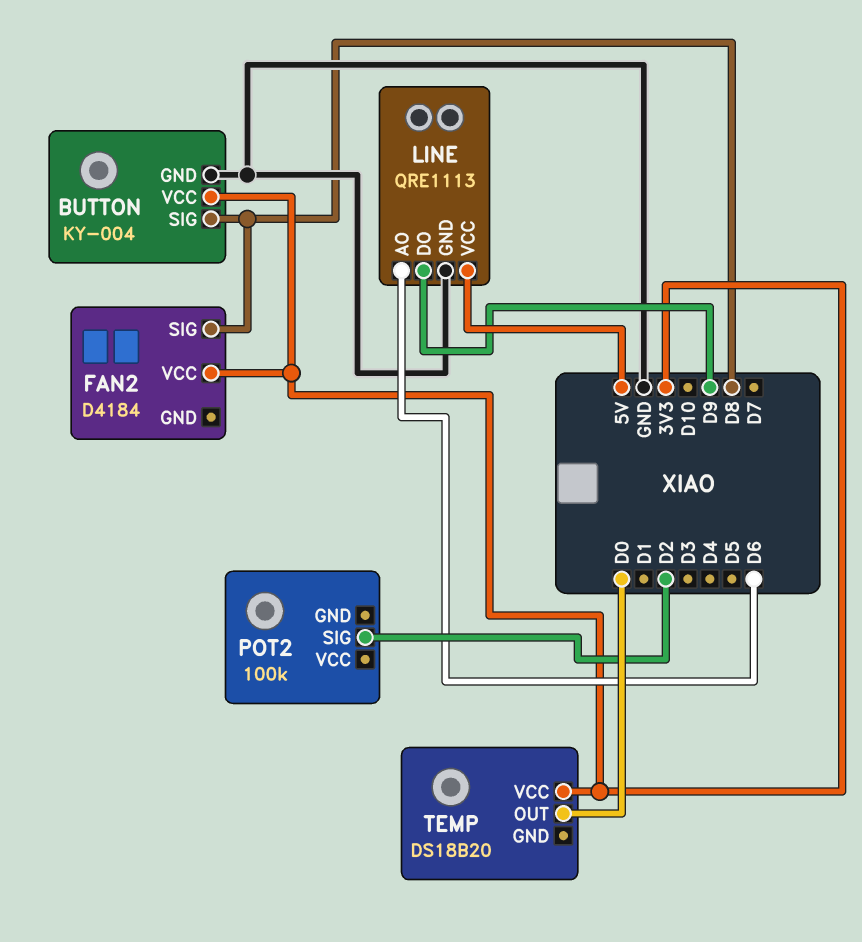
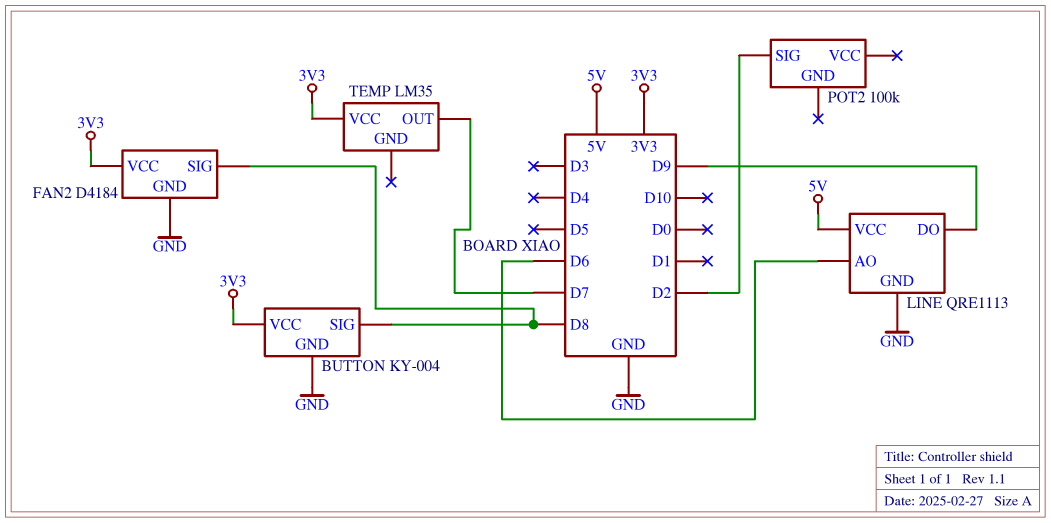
FAN2 pin GND: none -> GND
TEMP: DS18B20 -> LM35
TEMP pin OUT: D0 -> D7

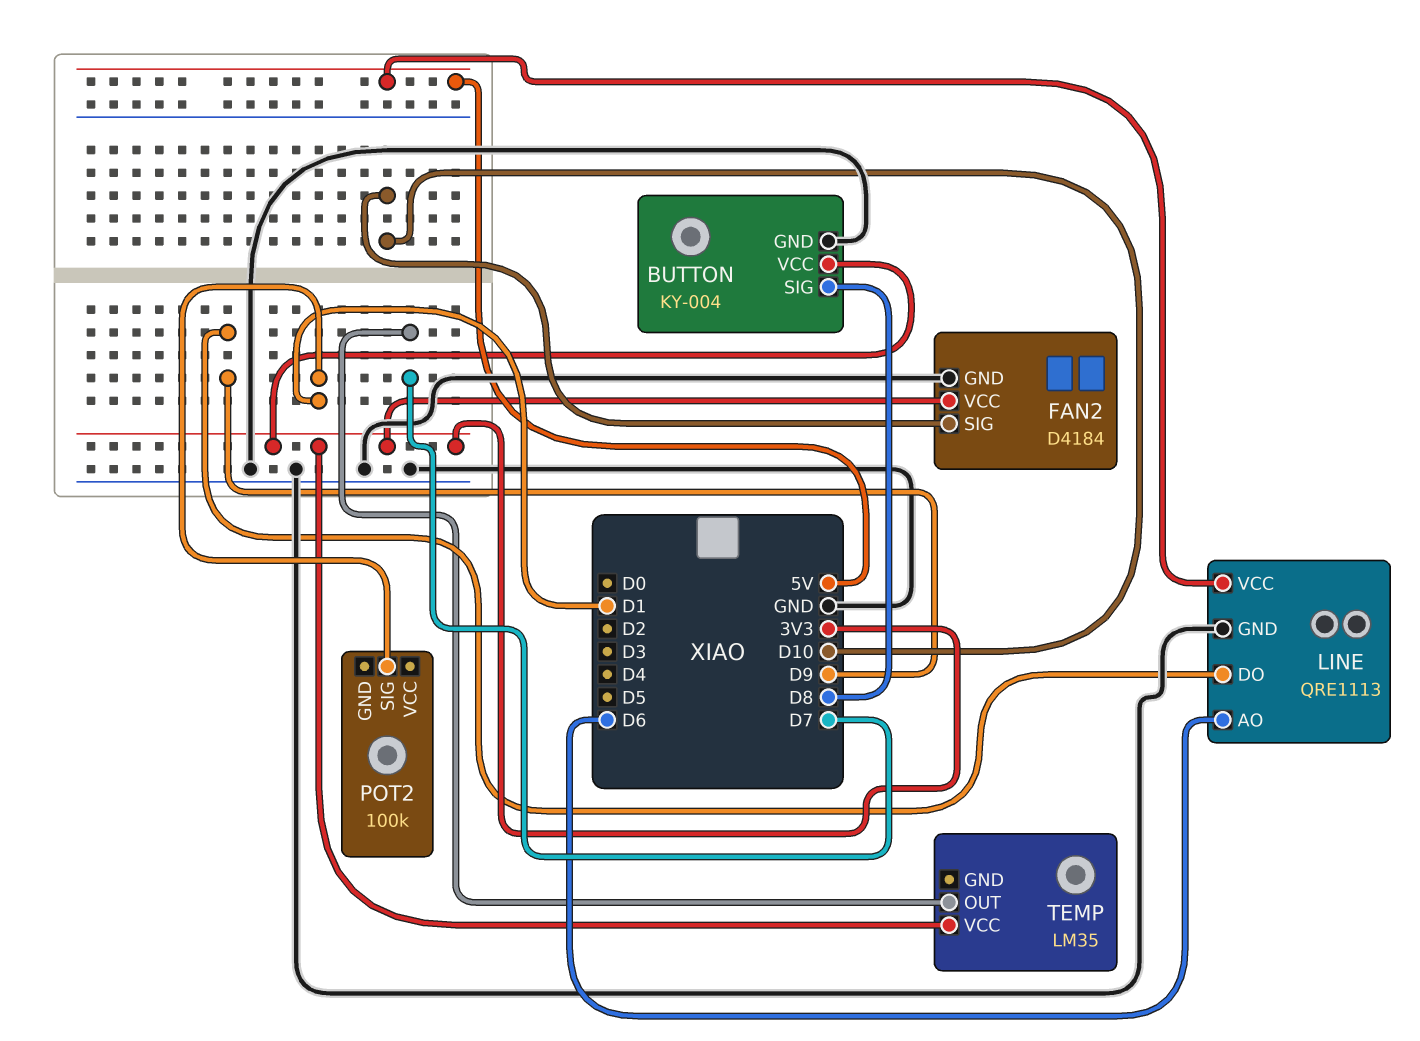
FAN2 pin SIG: D8 -> D10
POT2 pin SIG: D2 -> D1

